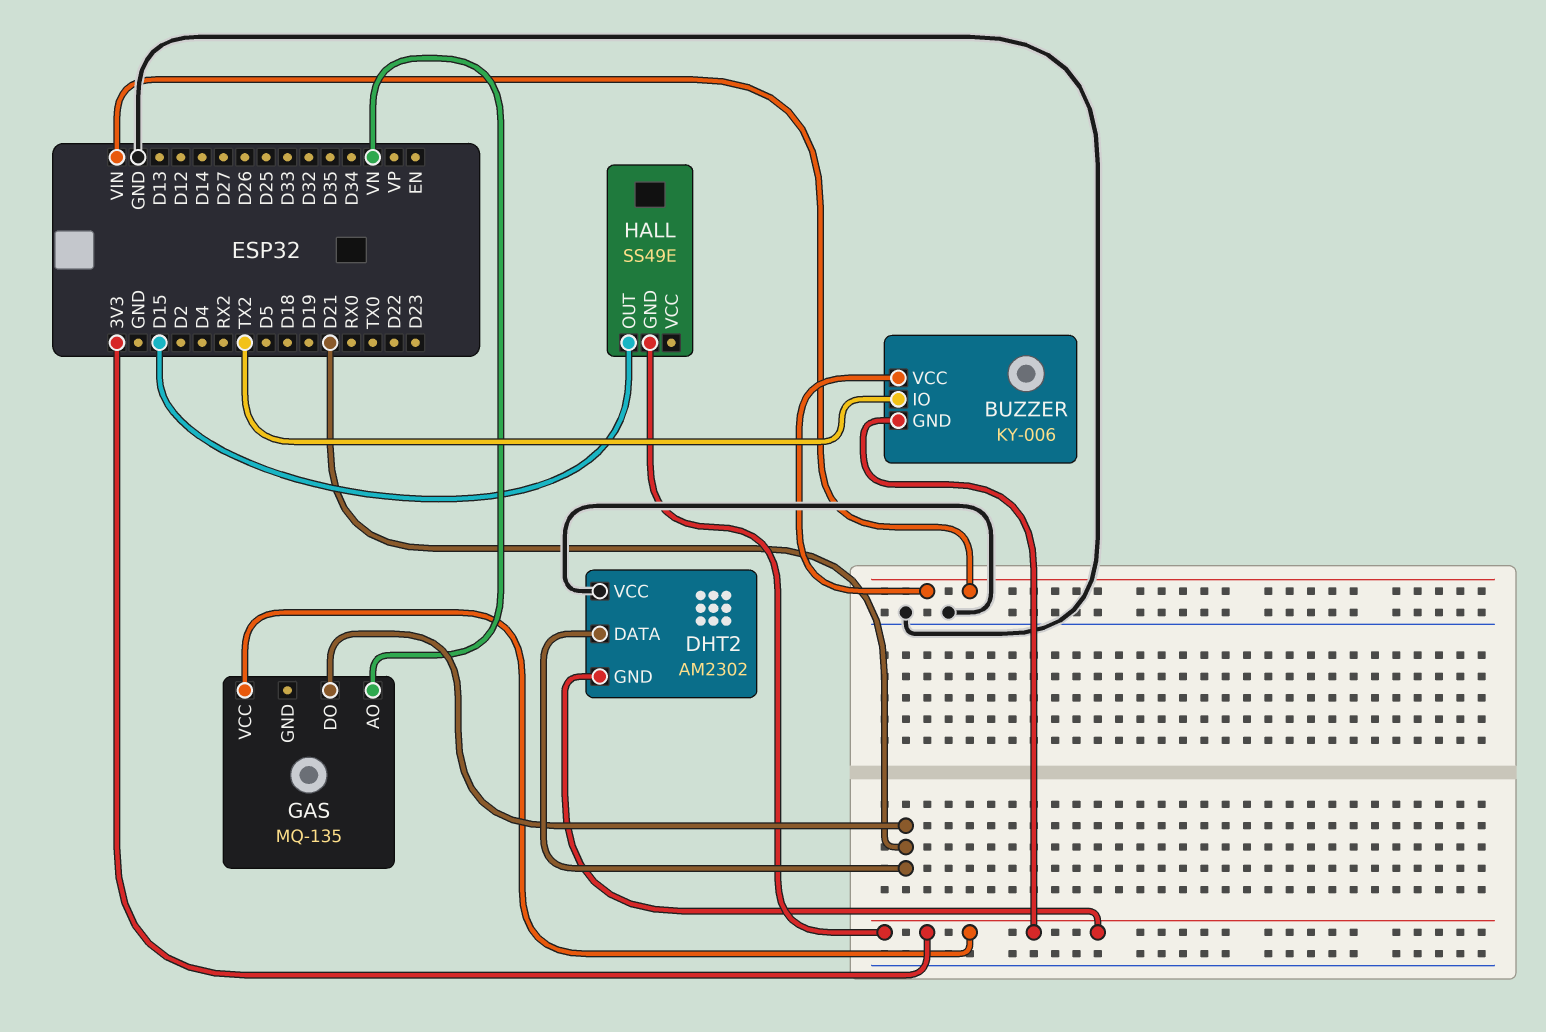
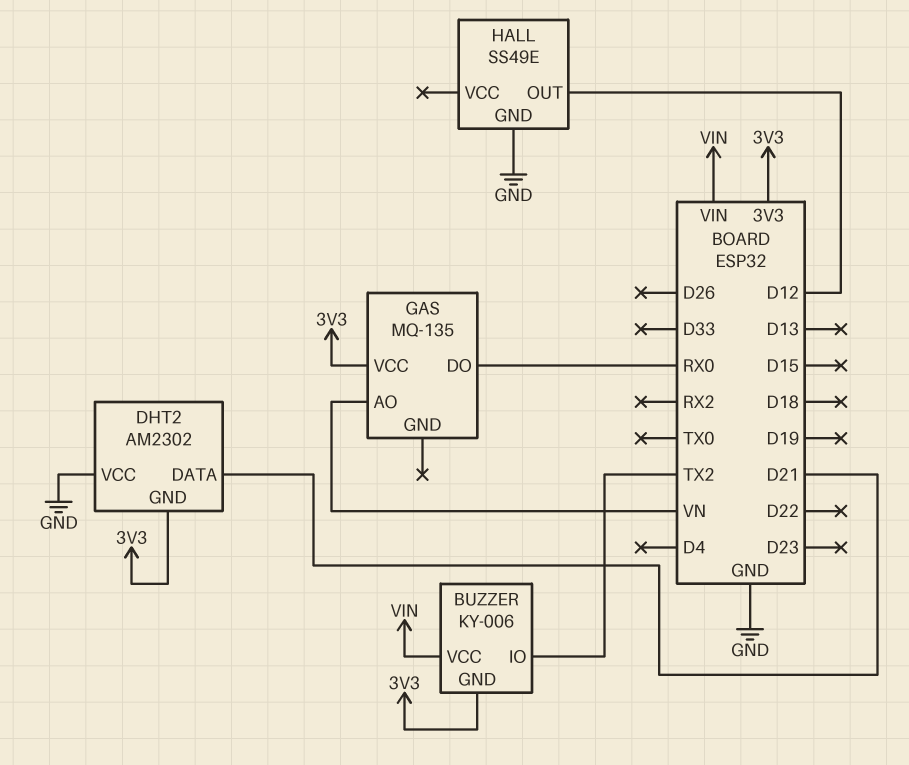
GAS pin DO: D21 -> RX0
HALL pin GND: 3V3 -> GND
HALL pin OUT: D15 -> D12

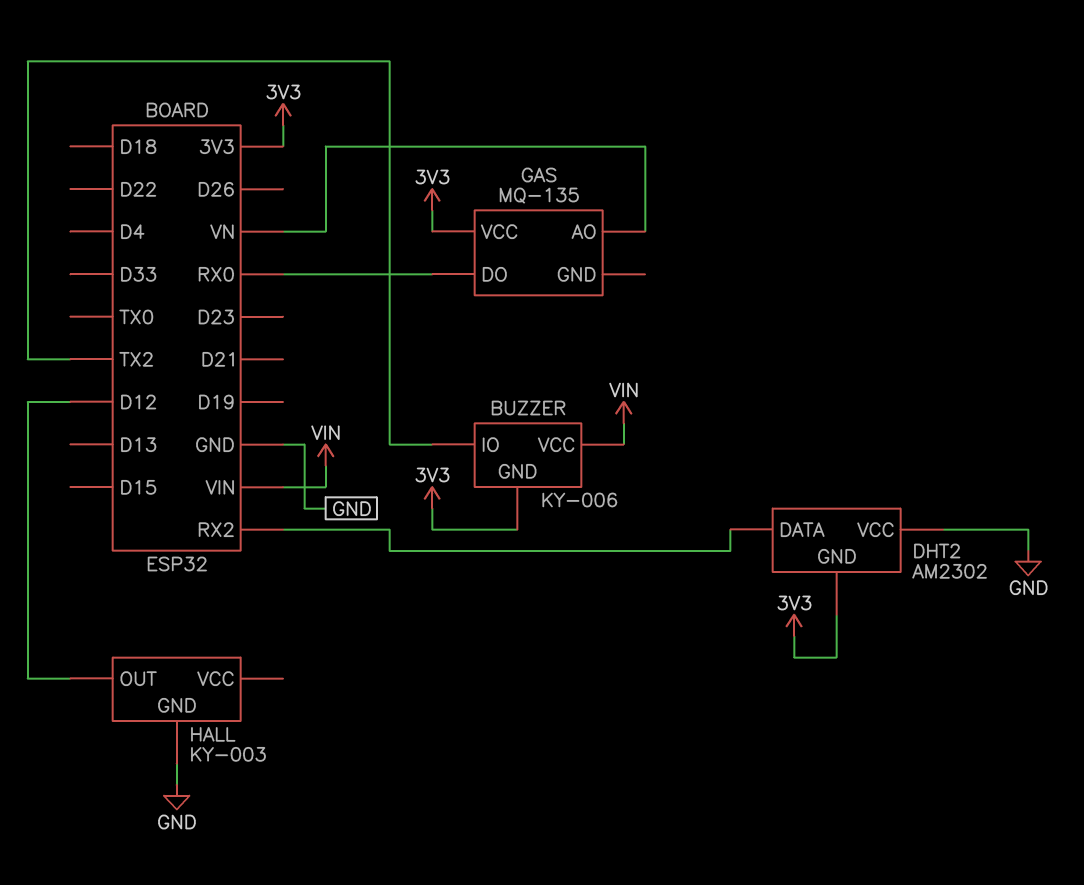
DHT2 pin DATA: D21 -> RX2
HALL: SS49E -> KY-003

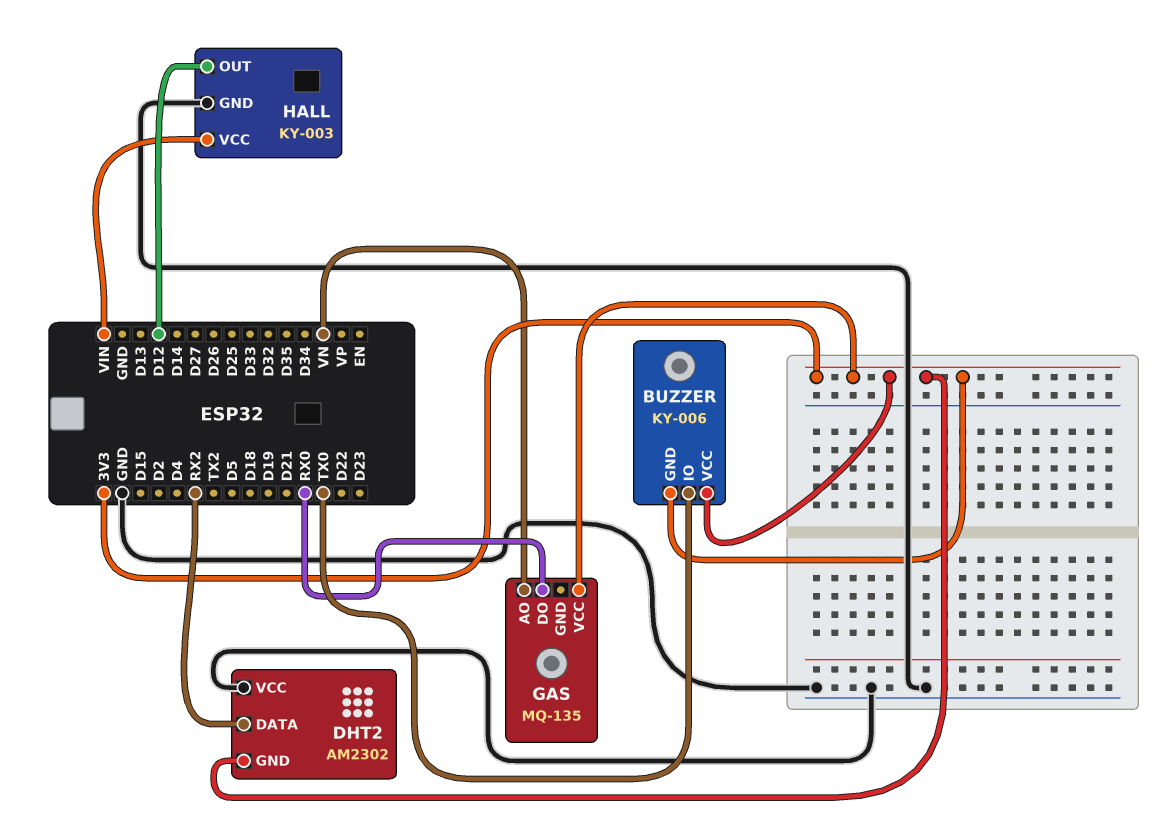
BUZZER pin IO: TX2 -> TX0
BUZZER pin VCC: VIN -> 3V3
HALL pin VCC: none -> VIN

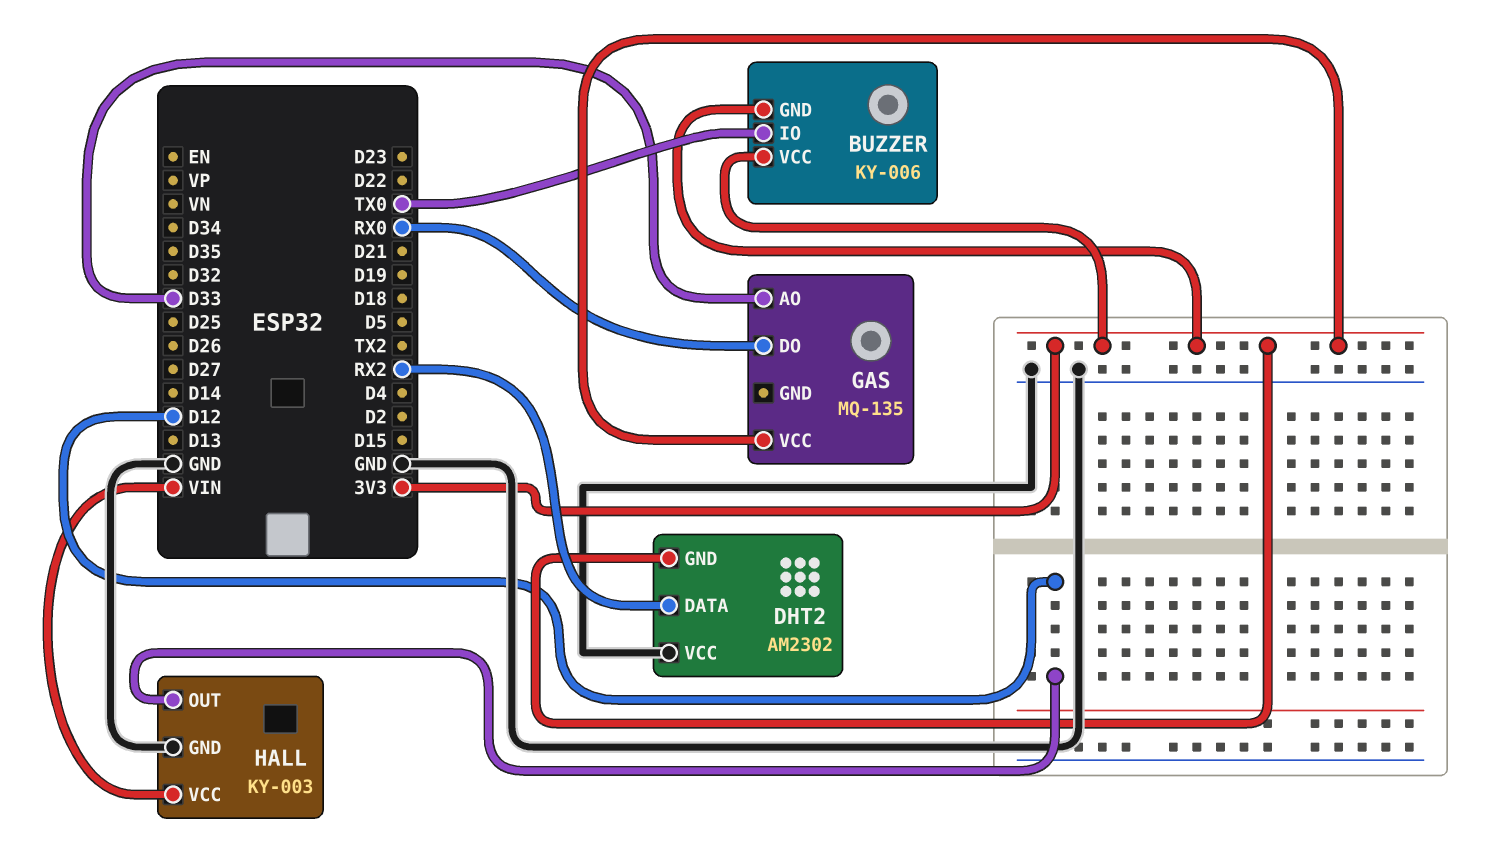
GAS pin AO: VN -> D33

